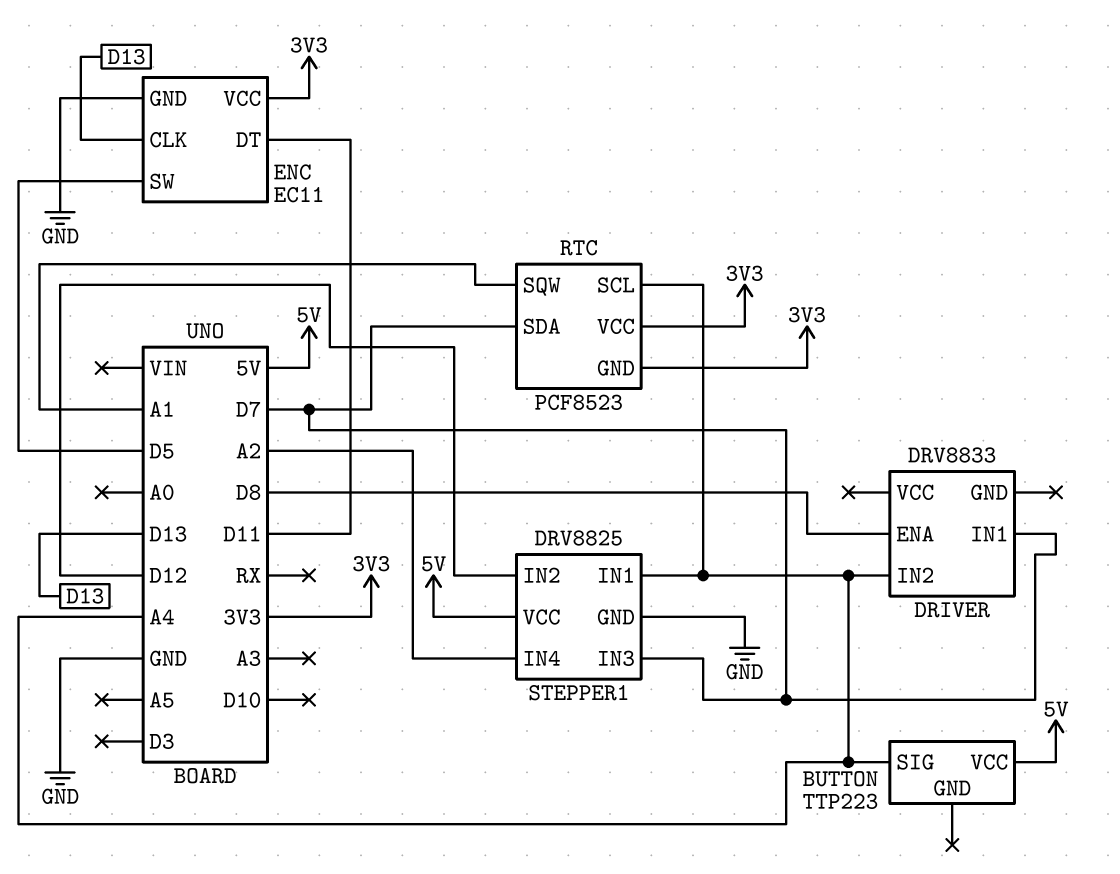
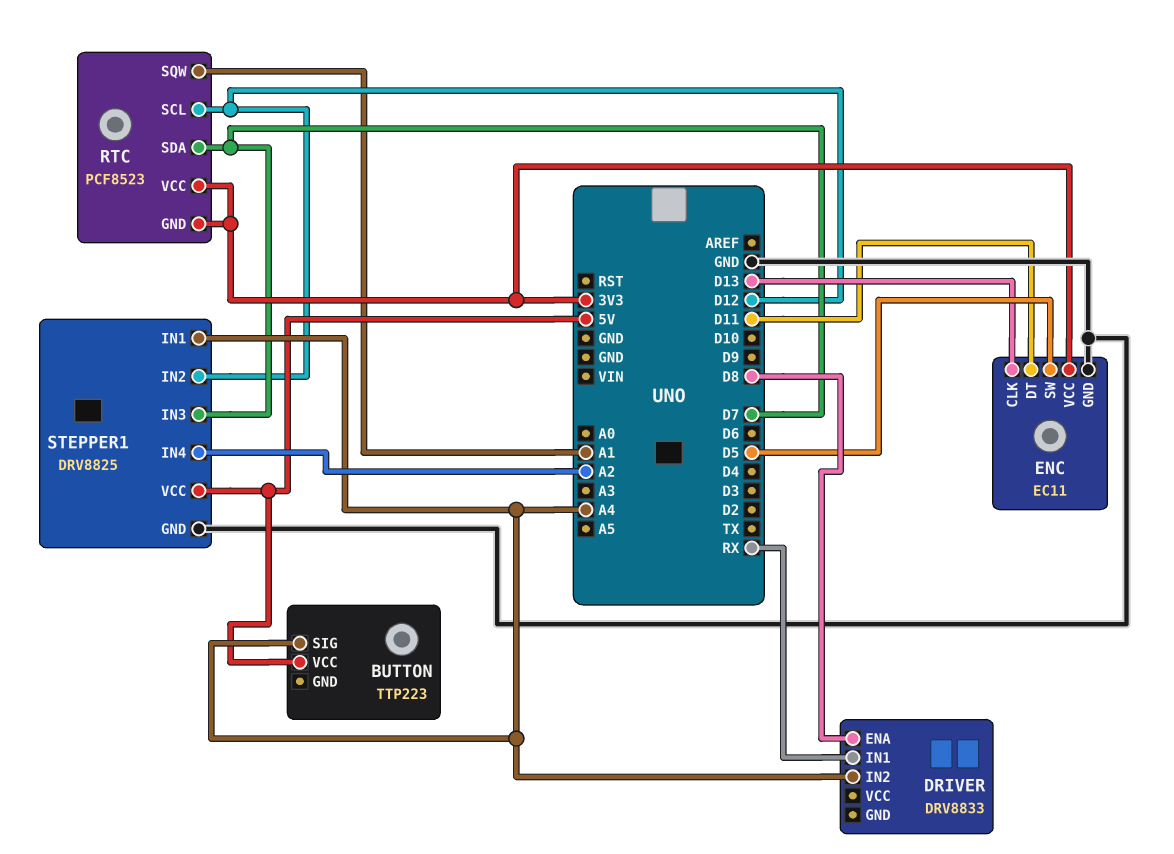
DRIVER pin IN1: D7 -> RX
RTC pin SCL: A4 -> D12

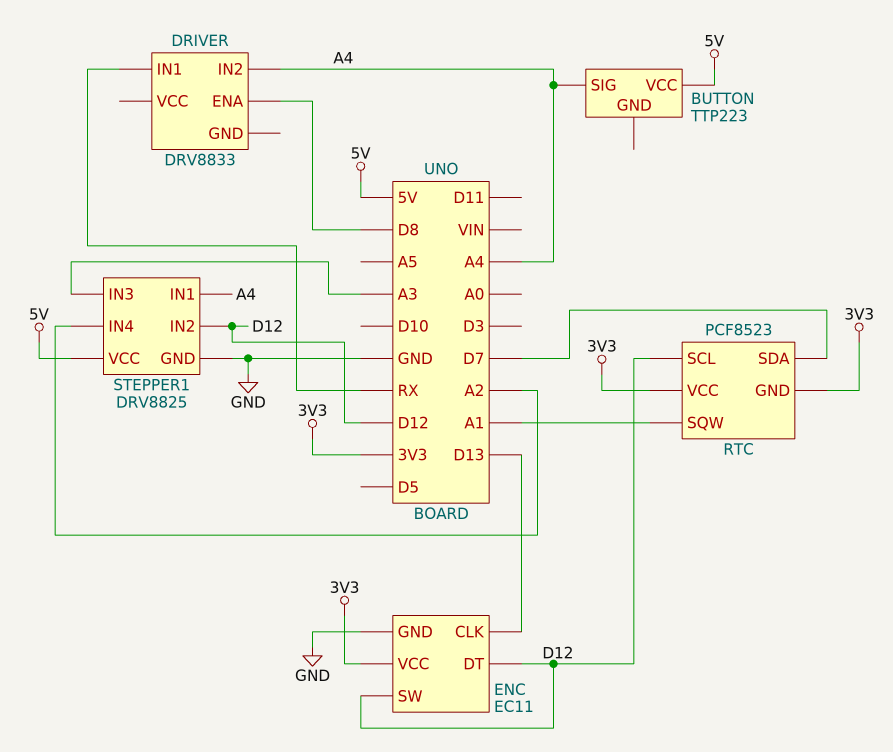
ENC pin DT: D11 -> D12
ENC pin SW: D5 -> D12
STEPPER1 pin IN3: D7 -> A3

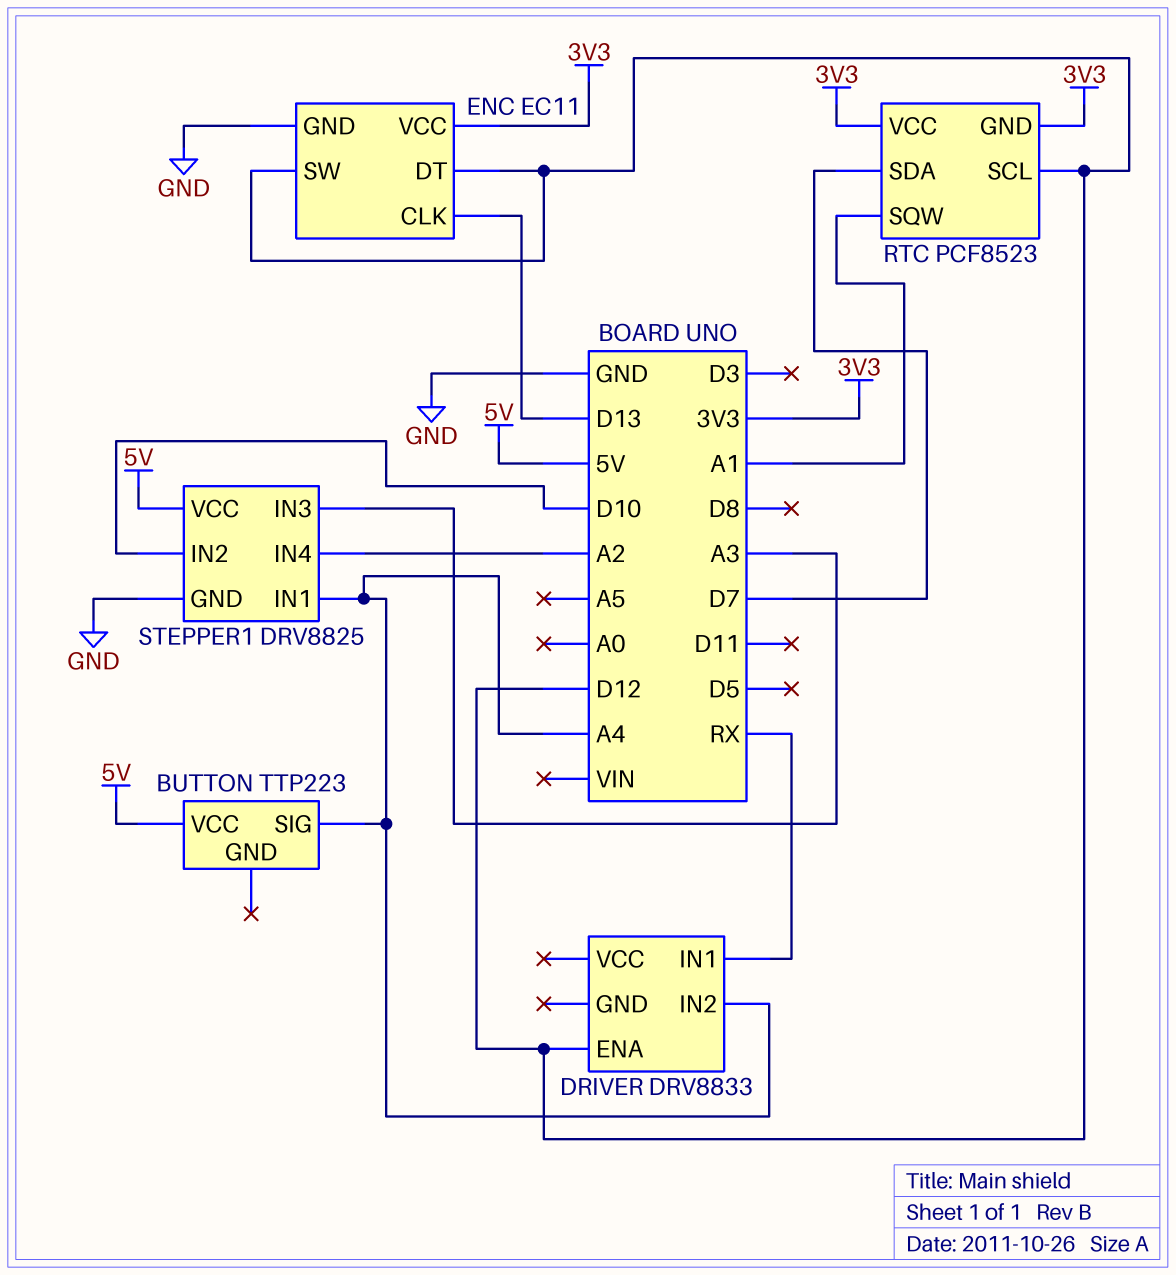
DRIVER pin ENA: D8 -> D12
STEPPER1 pin IN2: D12 -> D10

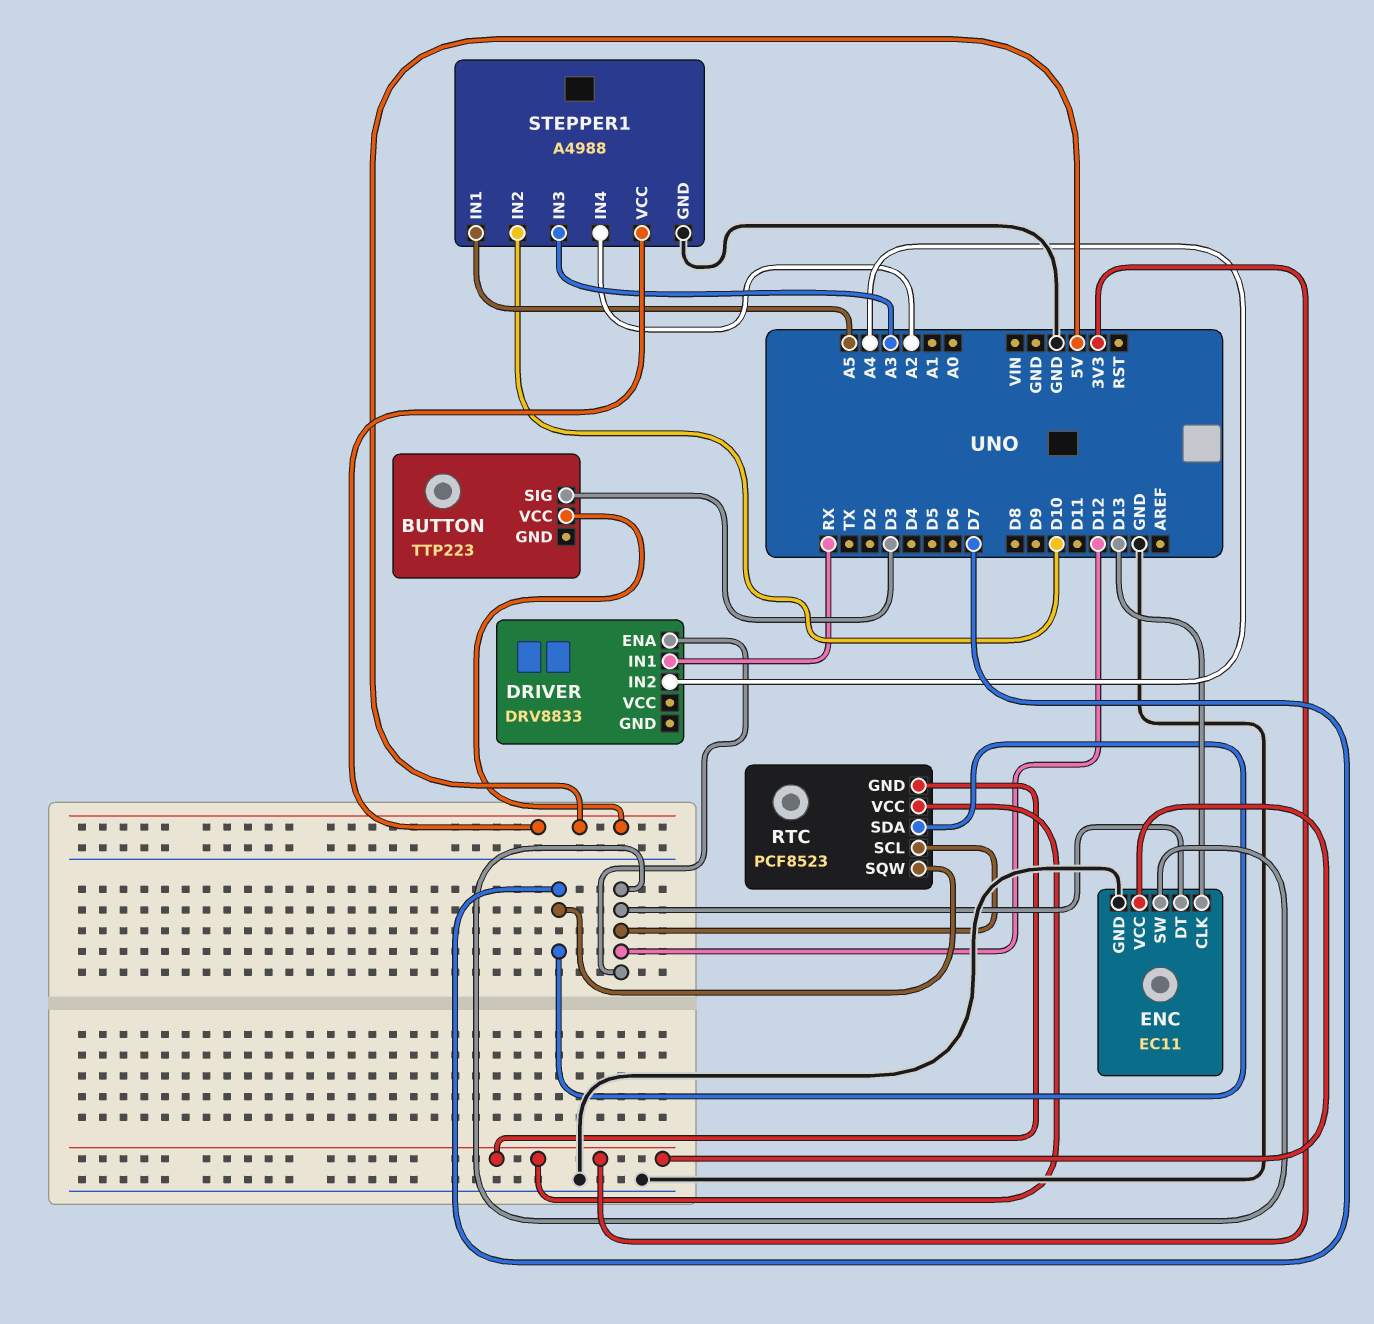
BUTTON pin SIG: A4 -> D3
RTC pin SQW: A1 -> D7
STEPPER1: DRV8825 -> A4988
STEPPER1 pin IN1: A4 -> A5

